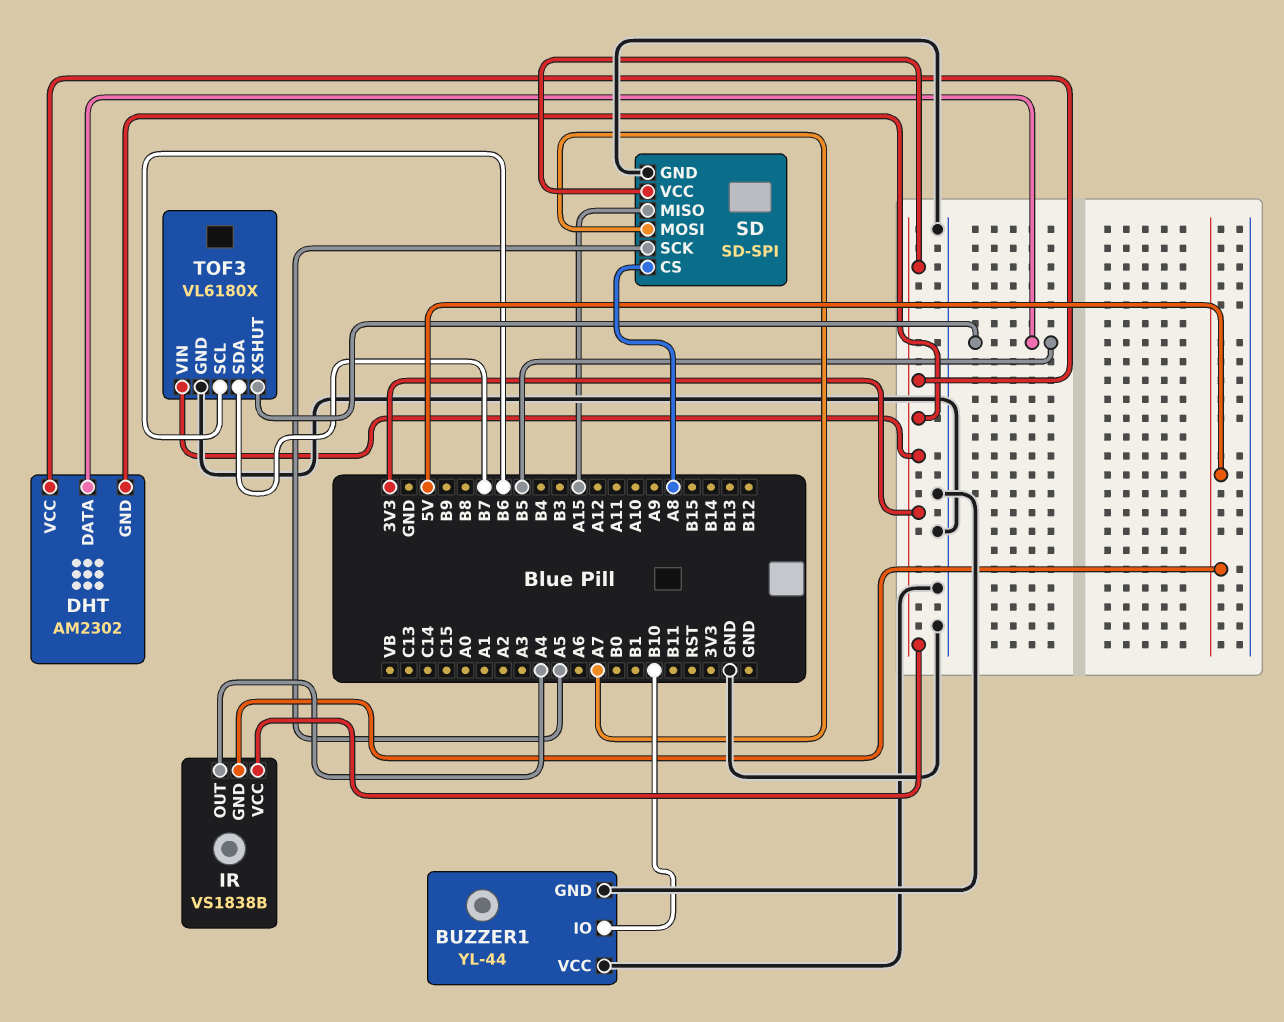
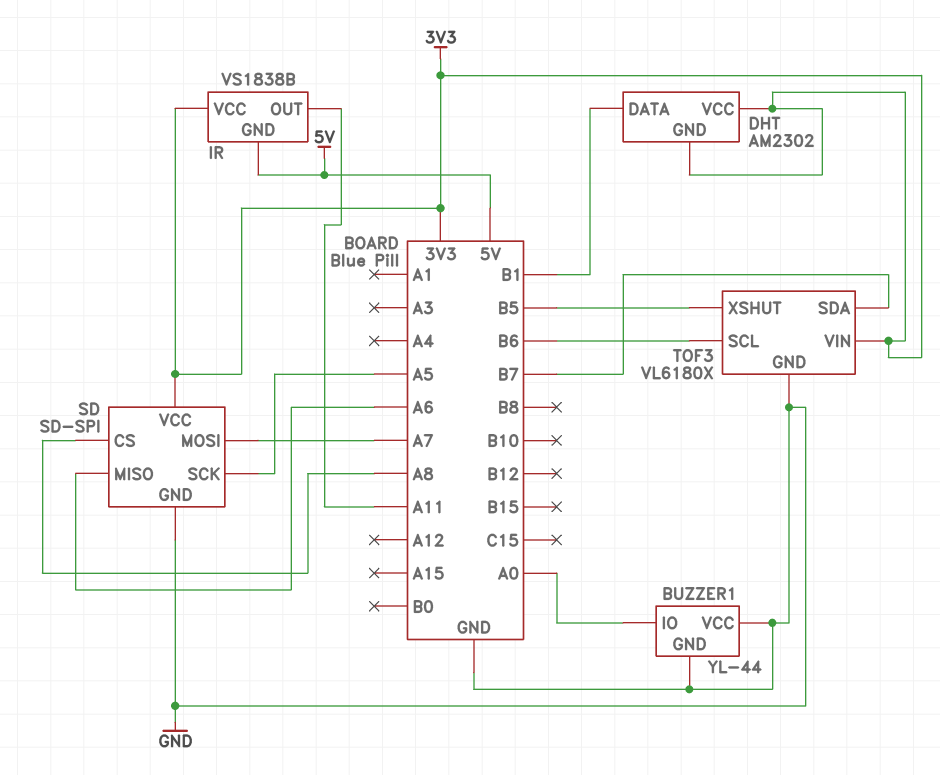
BUZZER1 pin IO: B10 -> A0
DHT pin DATA: B5 -> B1
IR pin OUT: A4 -> A11
SD pin MISO: A15 -> A6

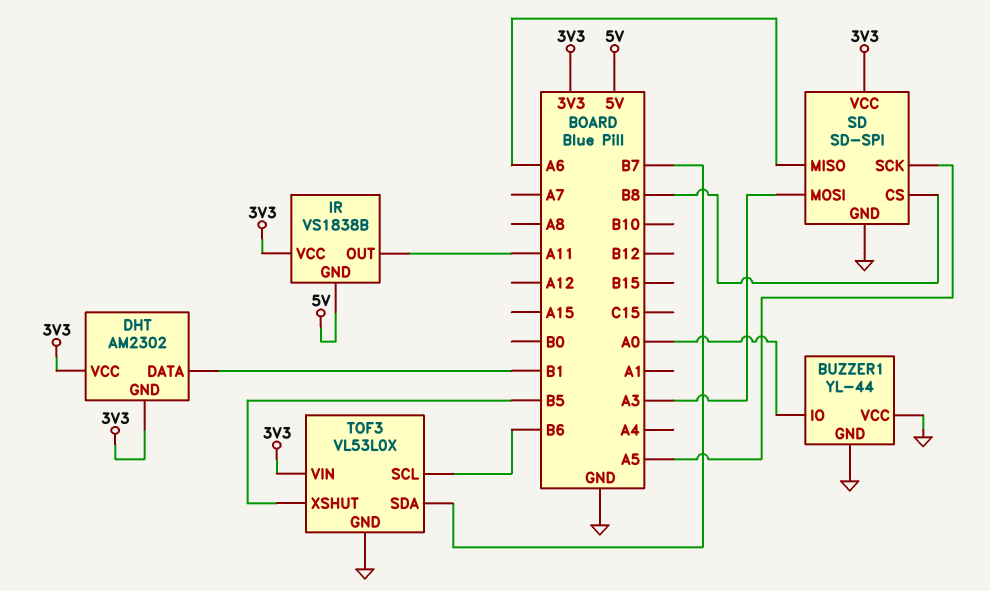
SD pin CS: A8 -> B8
SD pin MOSI: A7 -> A3
TOF3: VL6180X -> VL53L0X

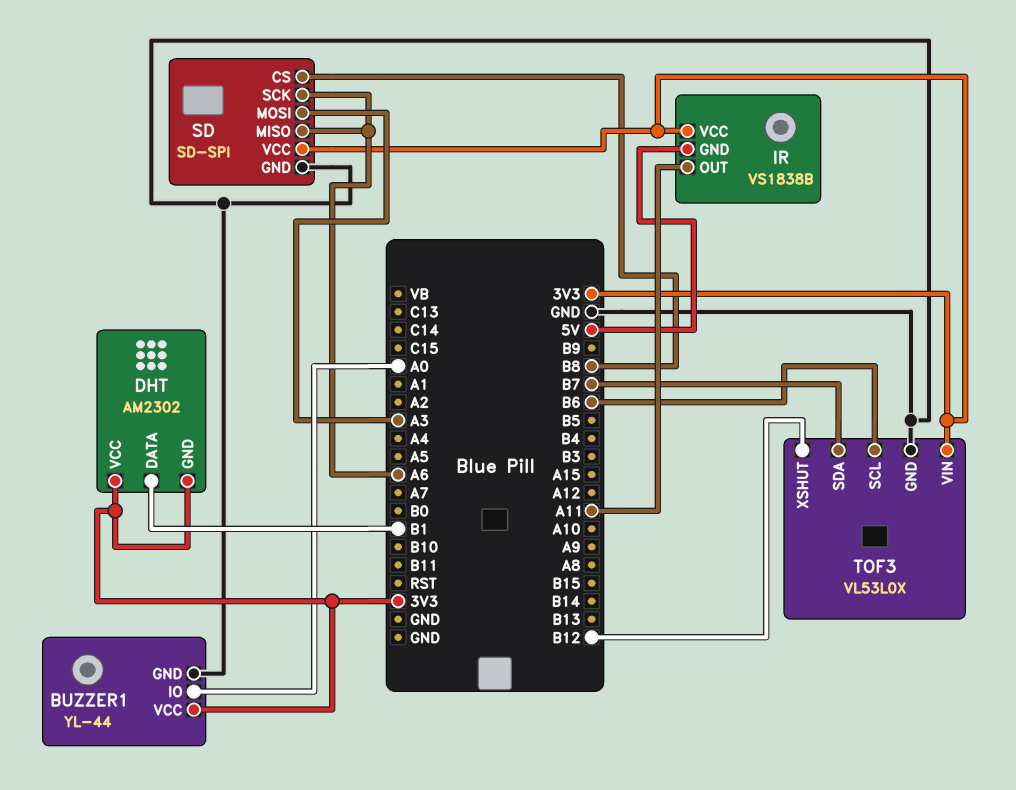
BUZZER1 pin VCC: GND -> 3V3
SD pin SCK: A5 -> A6
TOF3 pin XSHUT: B5 -> B12

